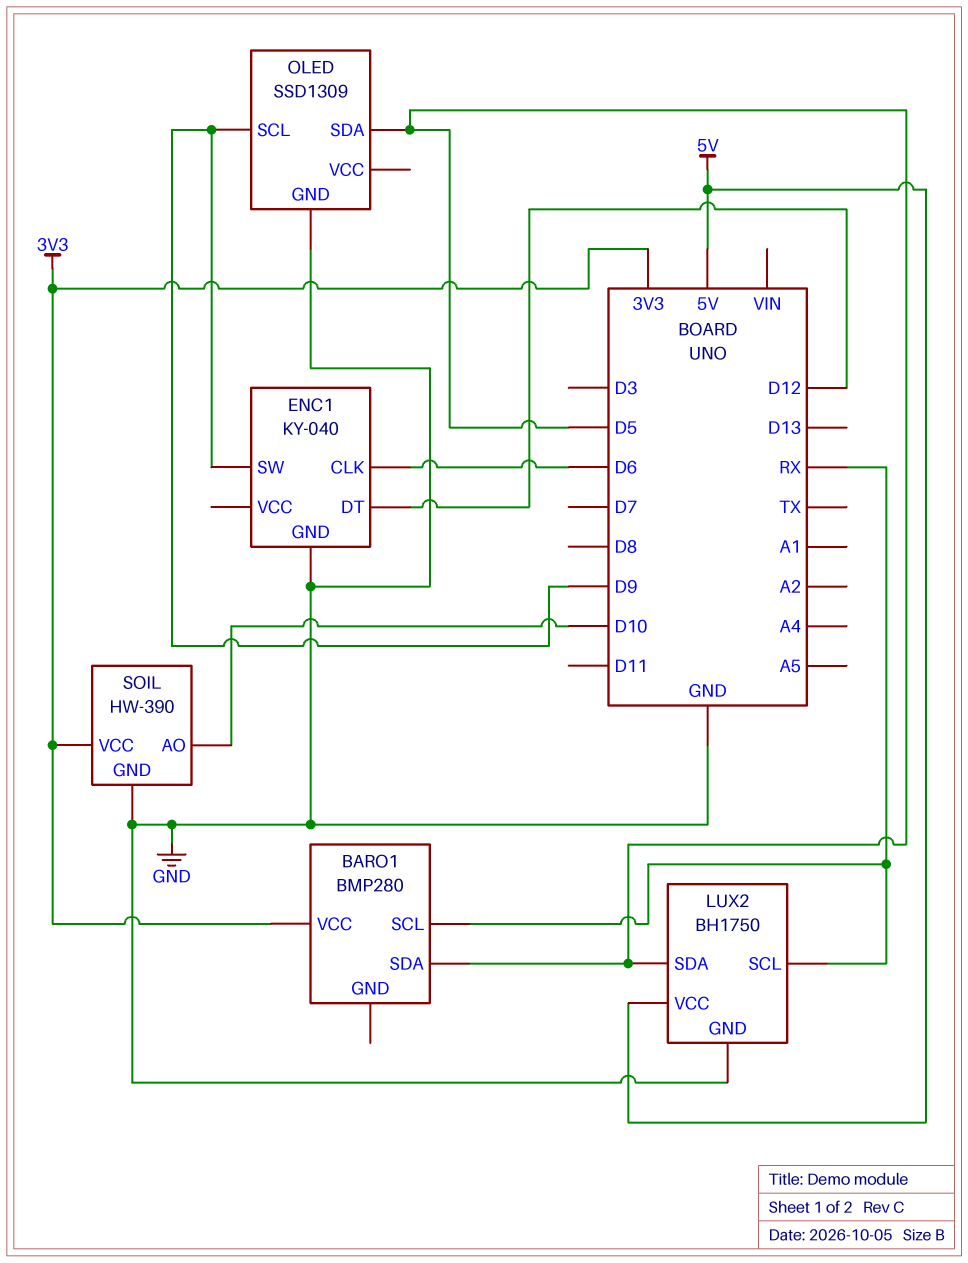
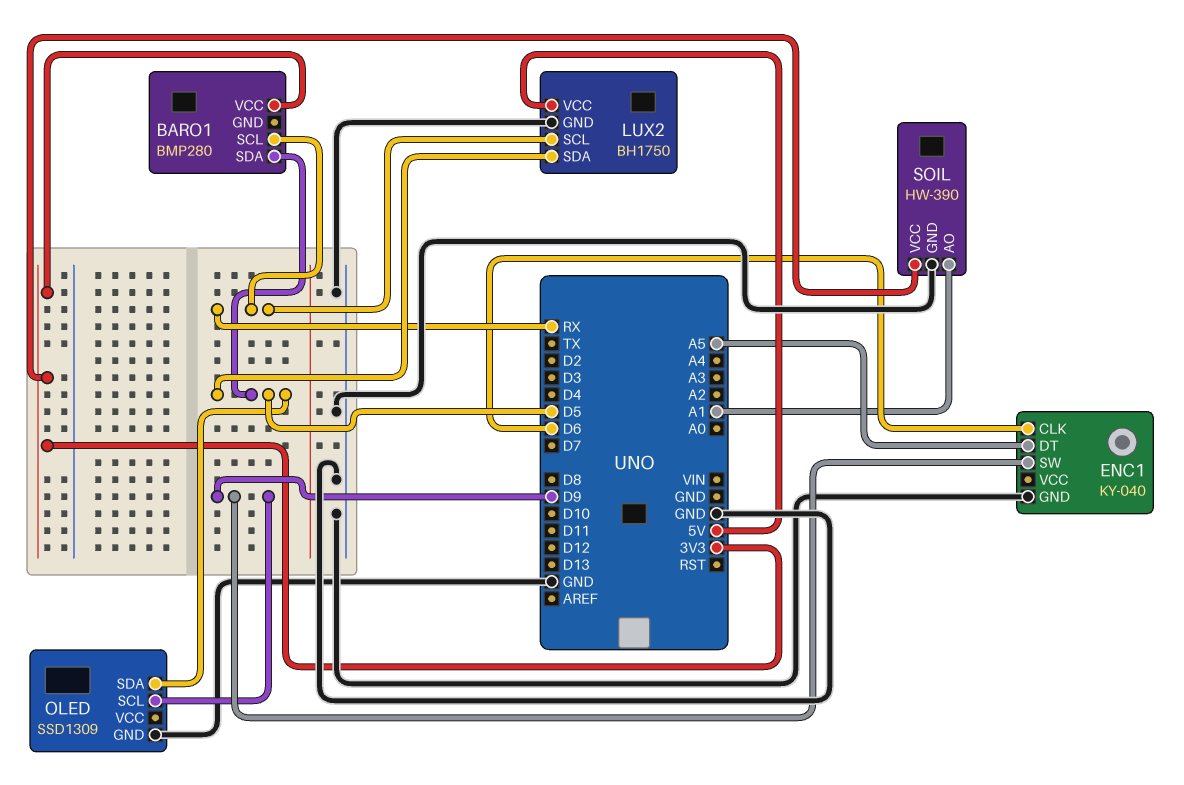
ENC1 pin DT: D12 -> A5
SOIL pin AO: D10 -> A1

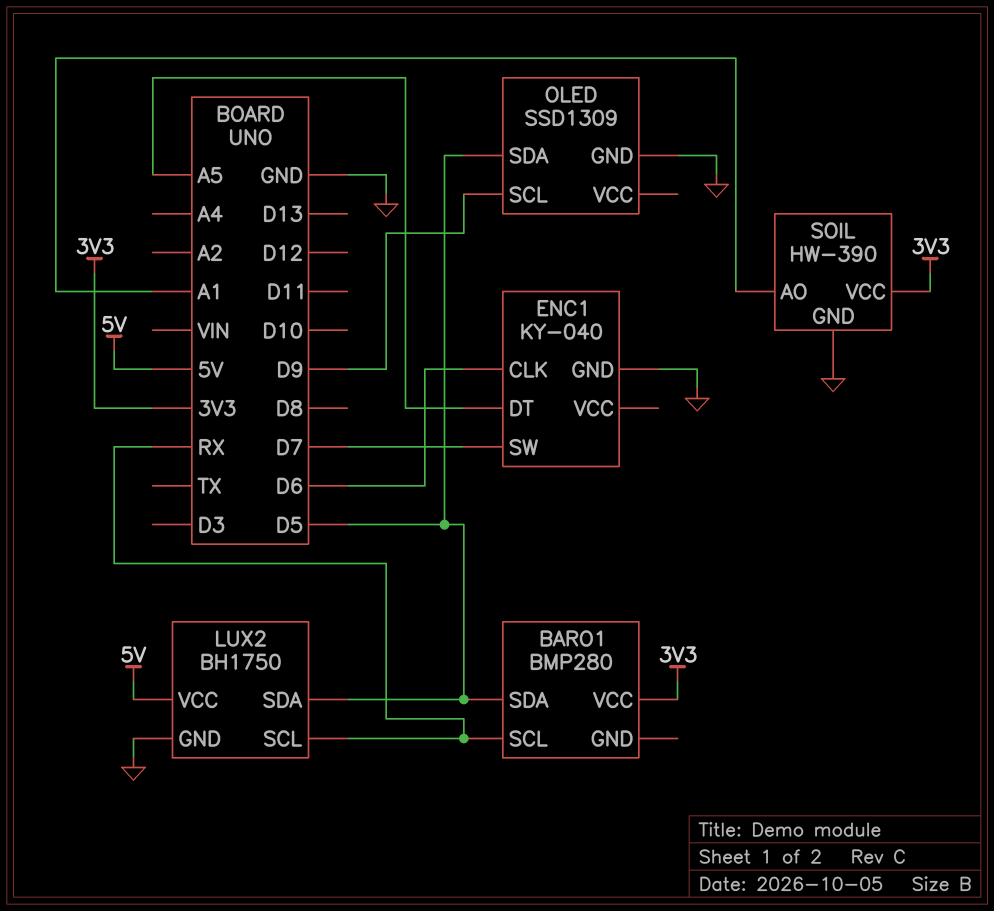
ENC1 pin SW: D9 -> D7

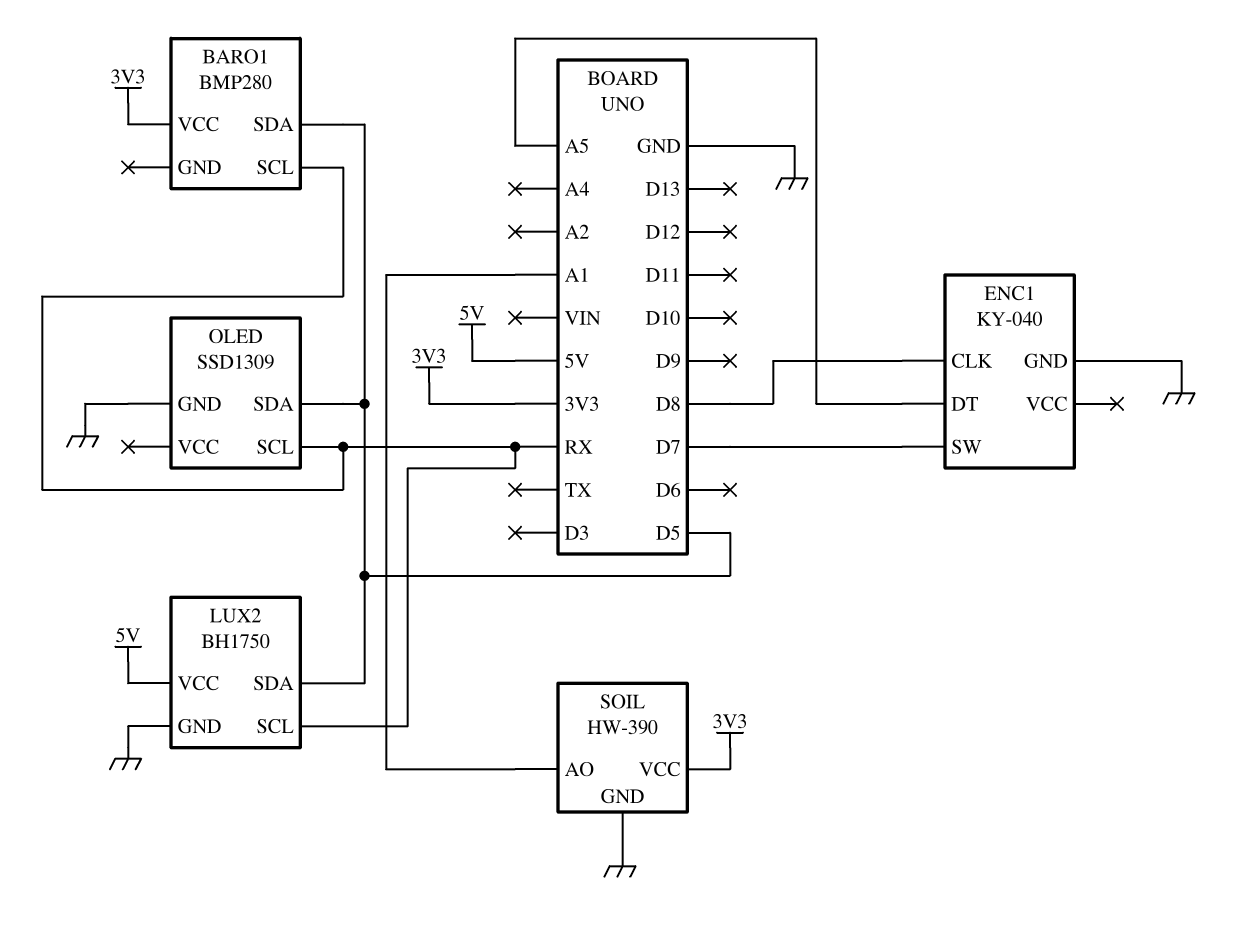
ENC1 pin CLK: D6 -> D8
OLED pin SCL: D9 -> RX

